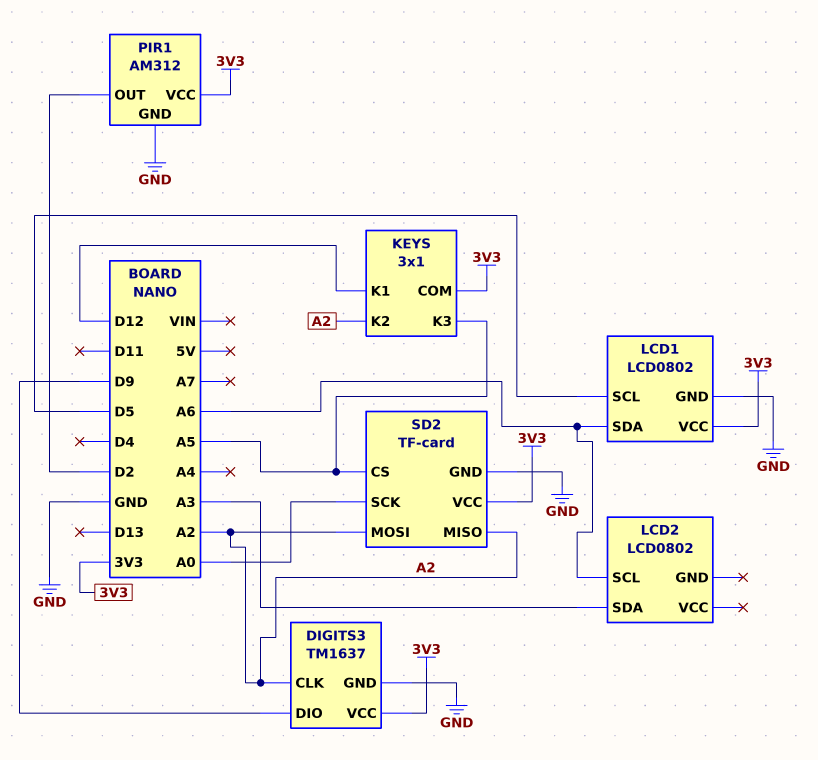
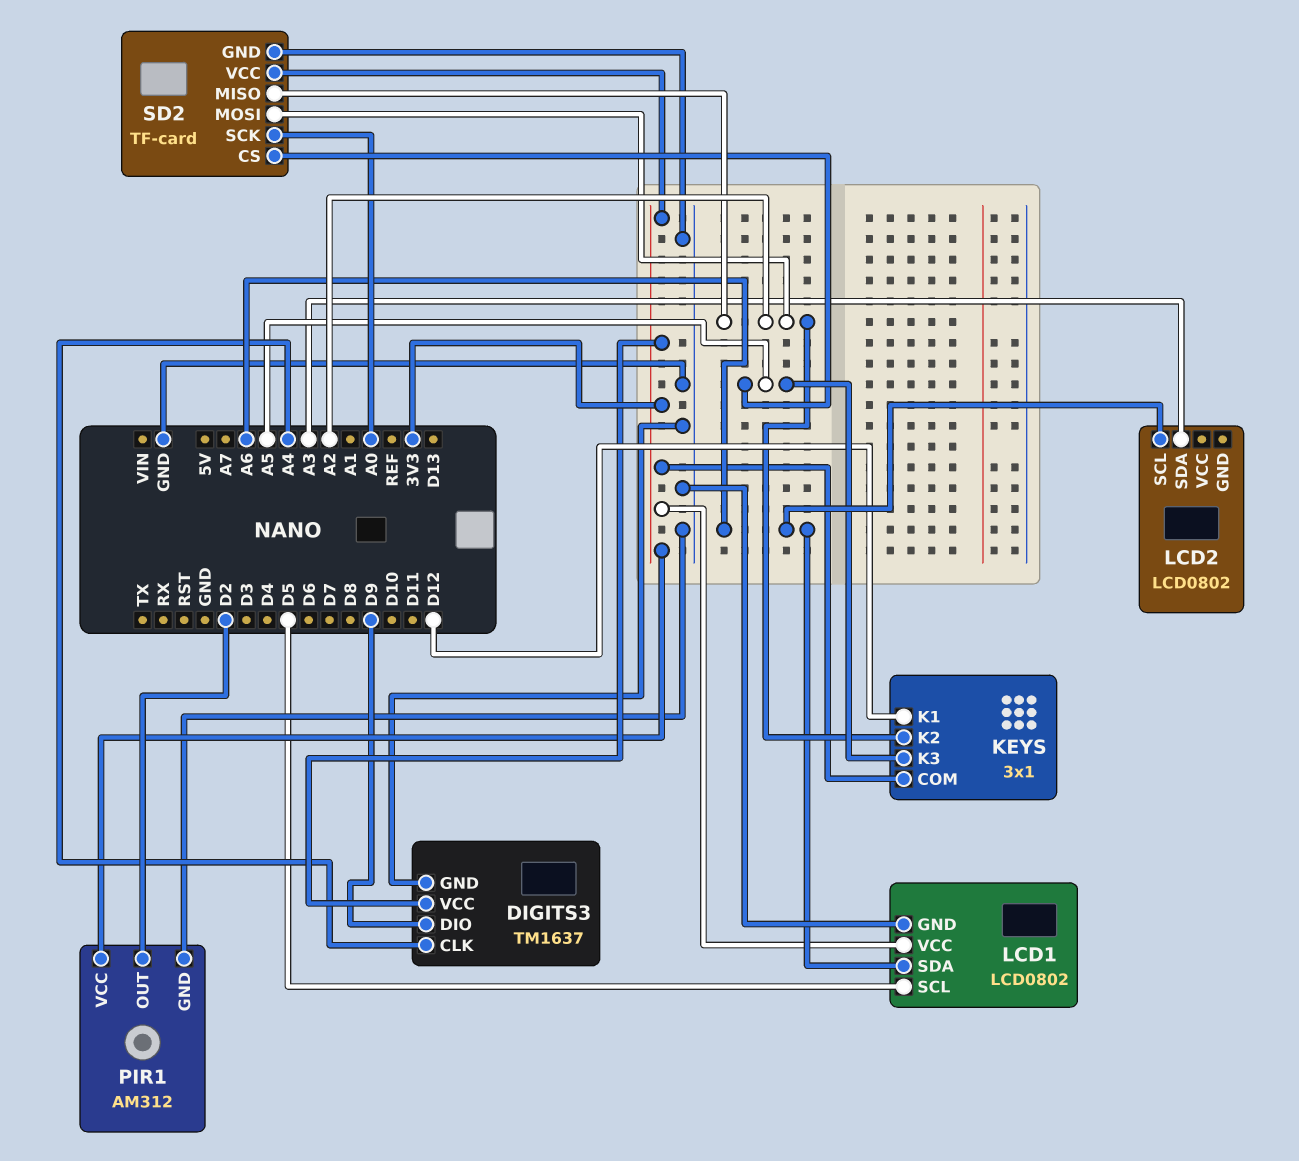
DIGITS3 pin CLK: A2 -> A4

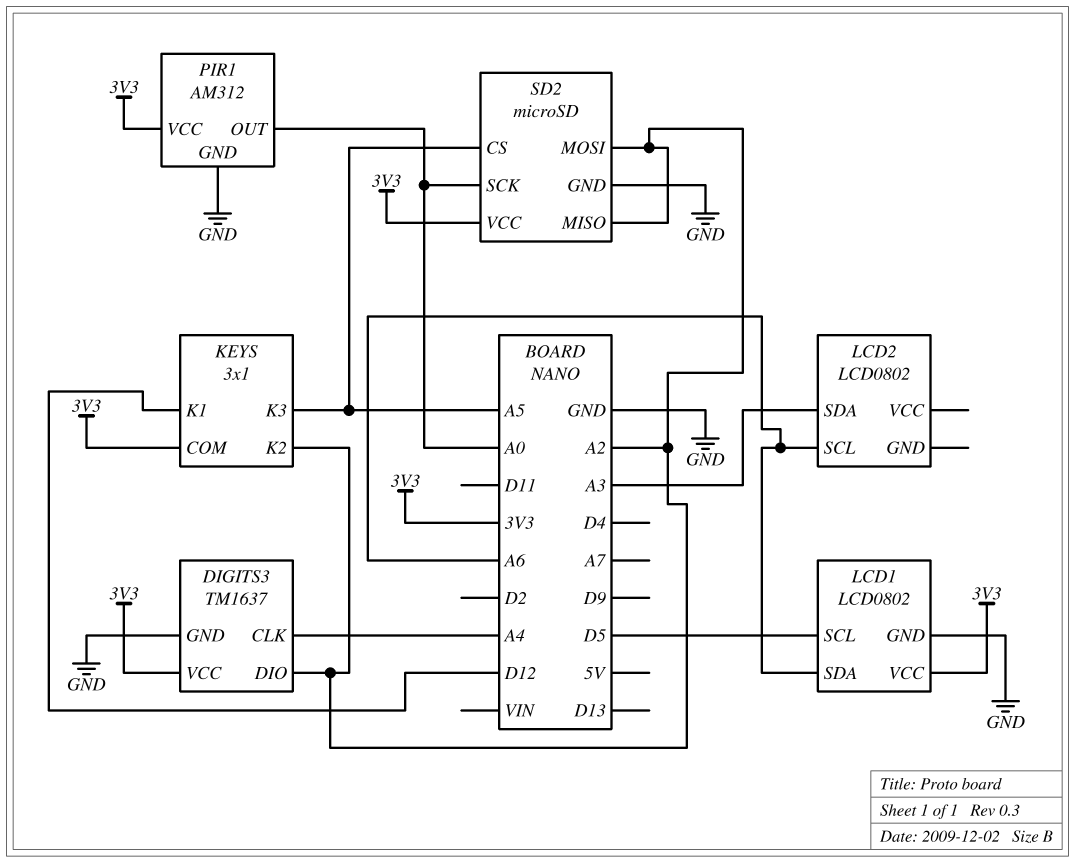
DIGITS3 pin DIO: D9 -> A2
PIR1 pin OUT: D2 -> A0
SD2: TF-card -> microSD

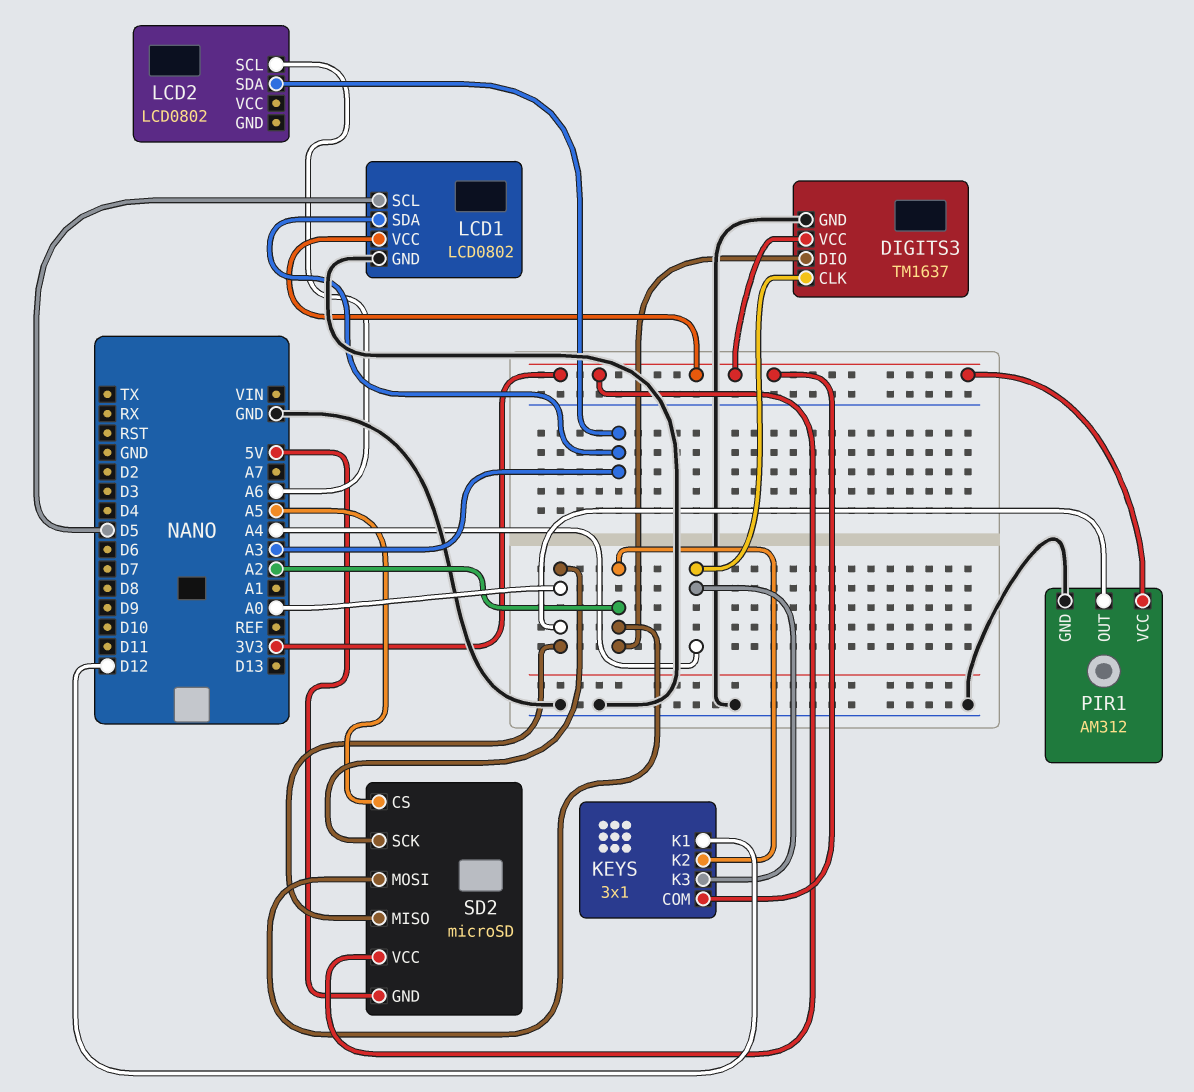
KEYS pin K3: A5 -> A4
LCD1 pin SDA: A6 -> A3
SD2 pin GND: GND -> 5V
SD2 pin MISO: A2 -> A0

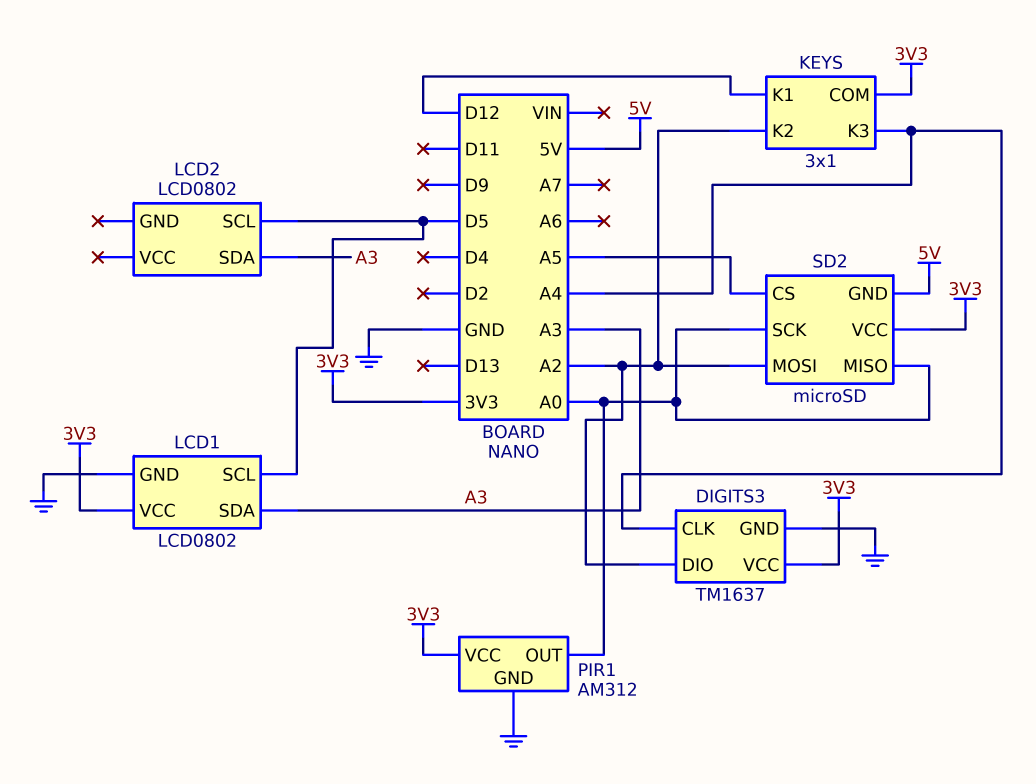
LCD2 pin SCL: A6 -> D5

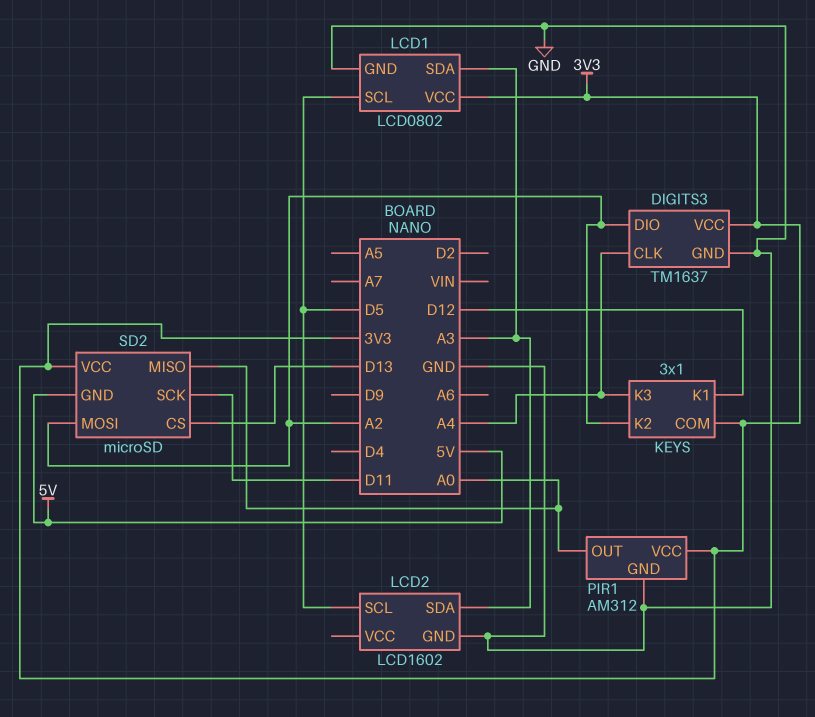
LCD2: LCD0802 -> LCD1602
LCD2 pin GND: none -> GND
SD2 pin CS: A5 -> D13
SD2 pin SCK: A0 -> D11

